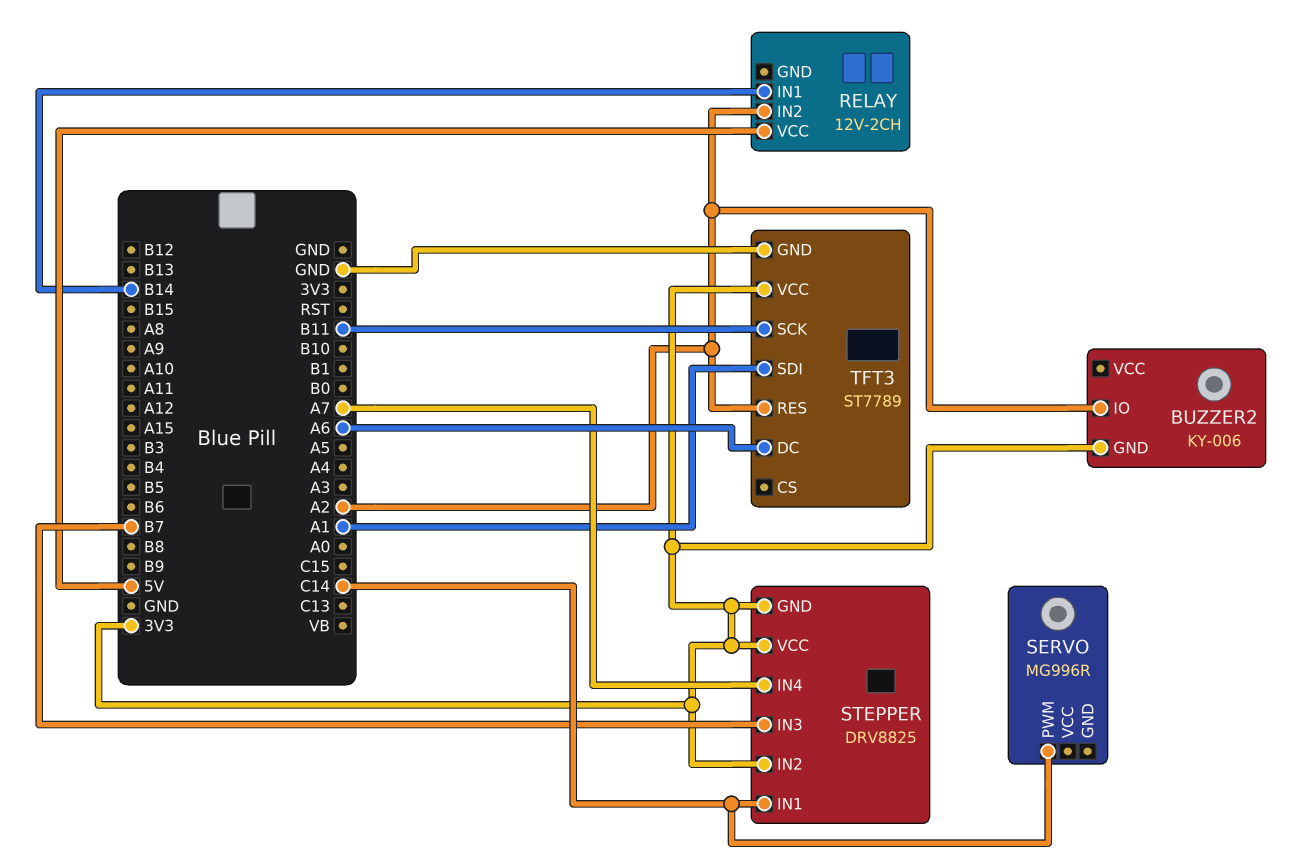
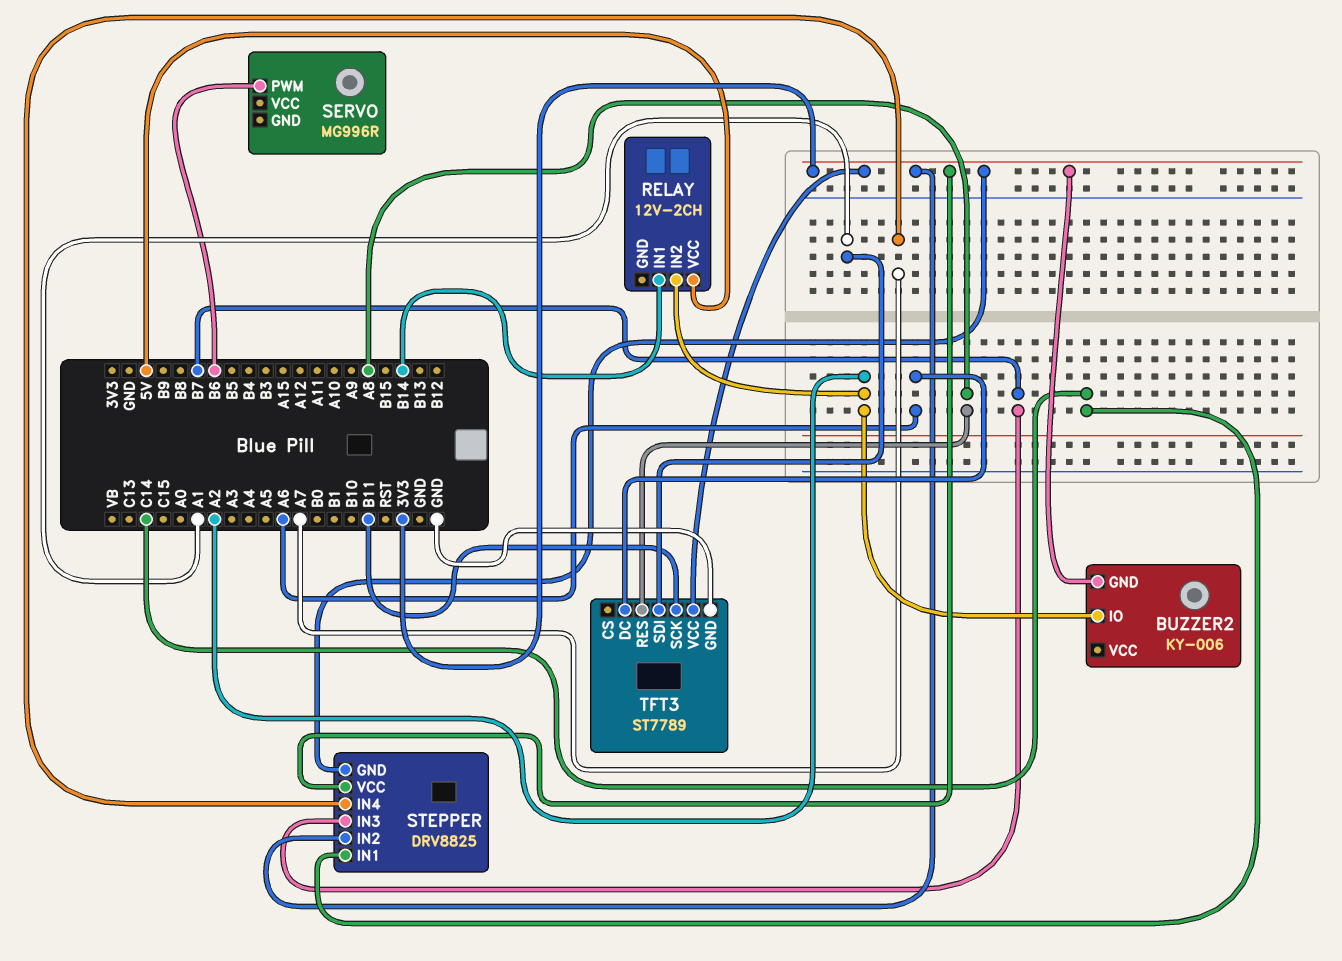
SERVO pin PWM: C14 -> B6
TFT3 pin RES: A2 -> A8

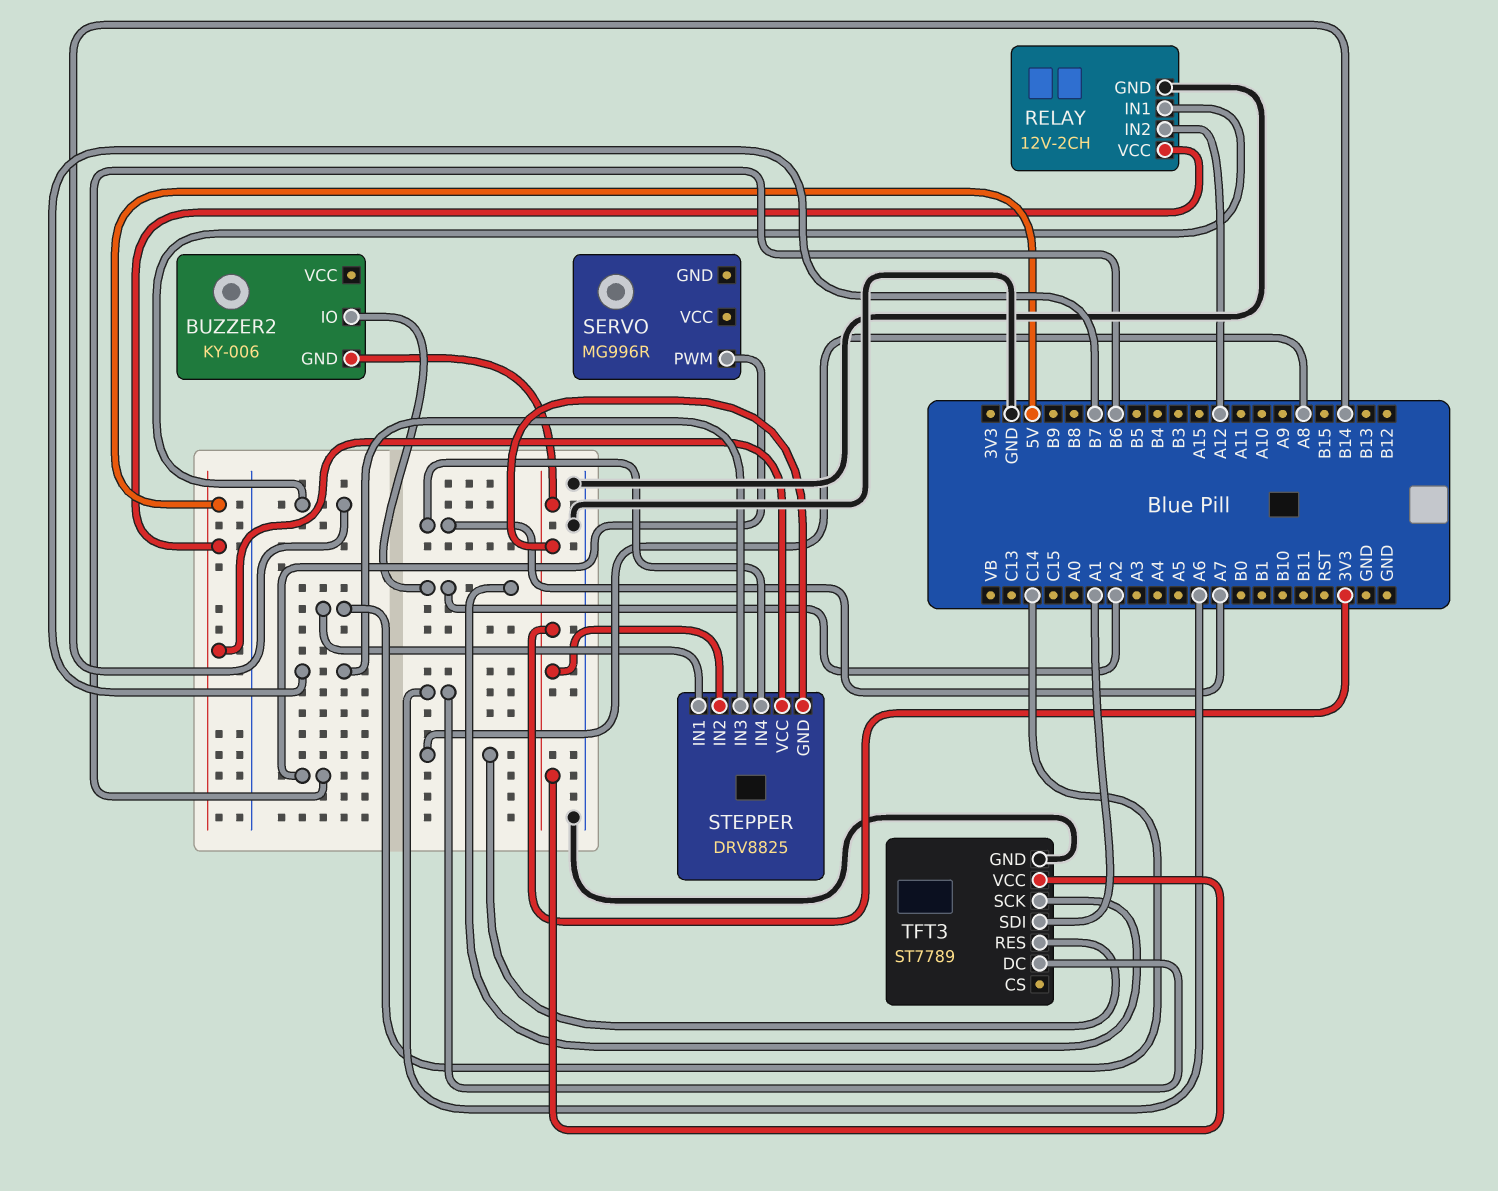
RELAY pin GND: none -> GND
RELAY pin IN2: A2 -> A12
STEPPER pin VCC: 3V3 -> 5V
TFT3 pin SCK: B11 -> A2

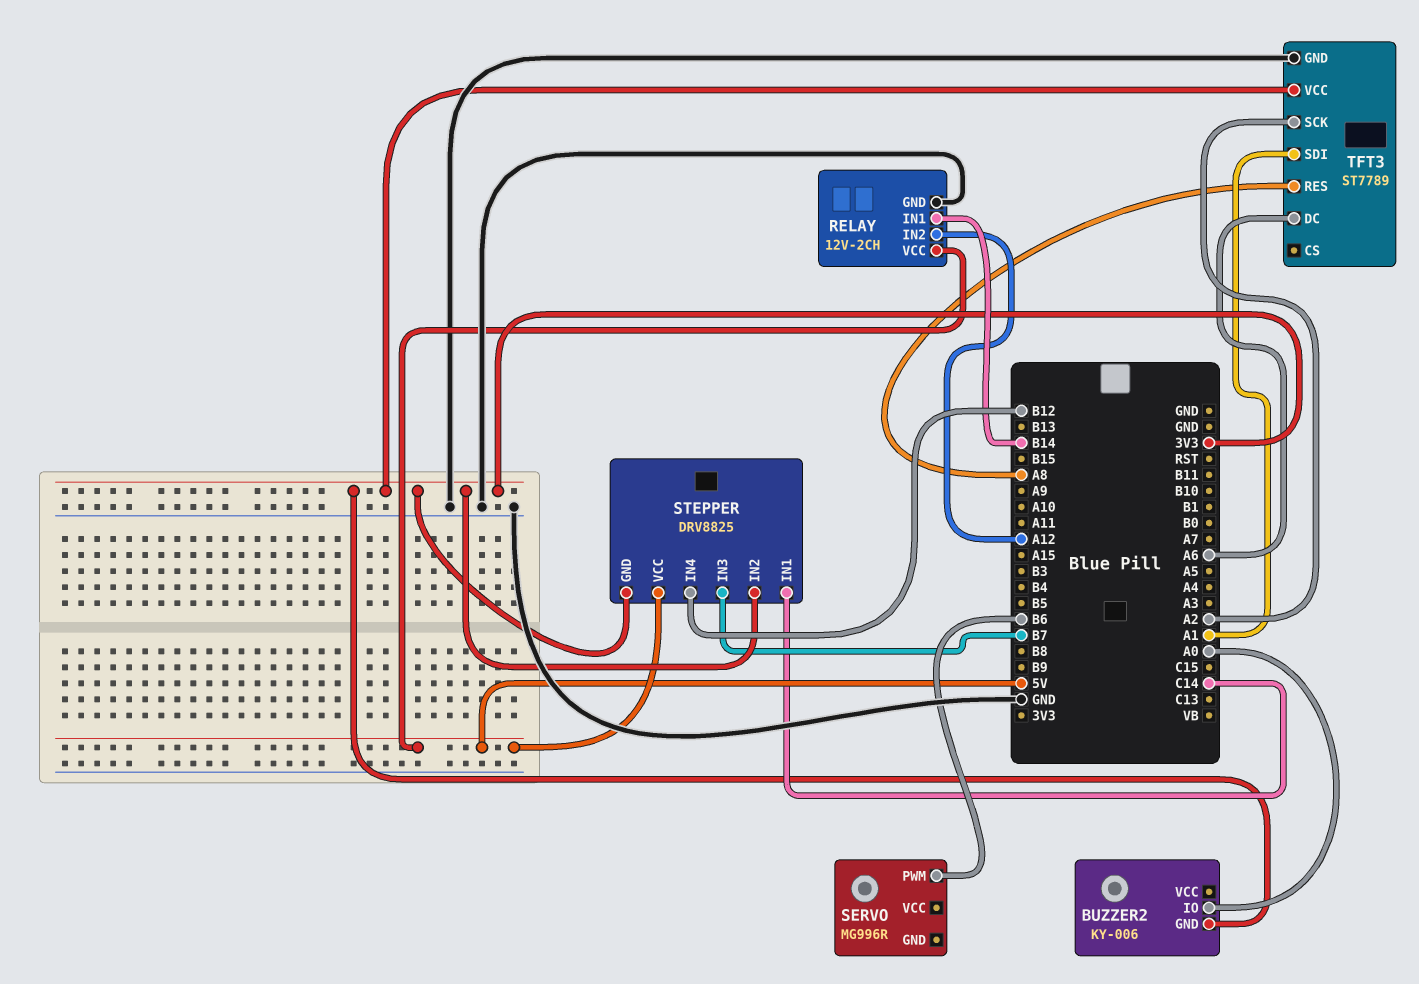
BUZZER2 pin IO: A2 -> A0
STEPPER pin IN4: A7 -> B12

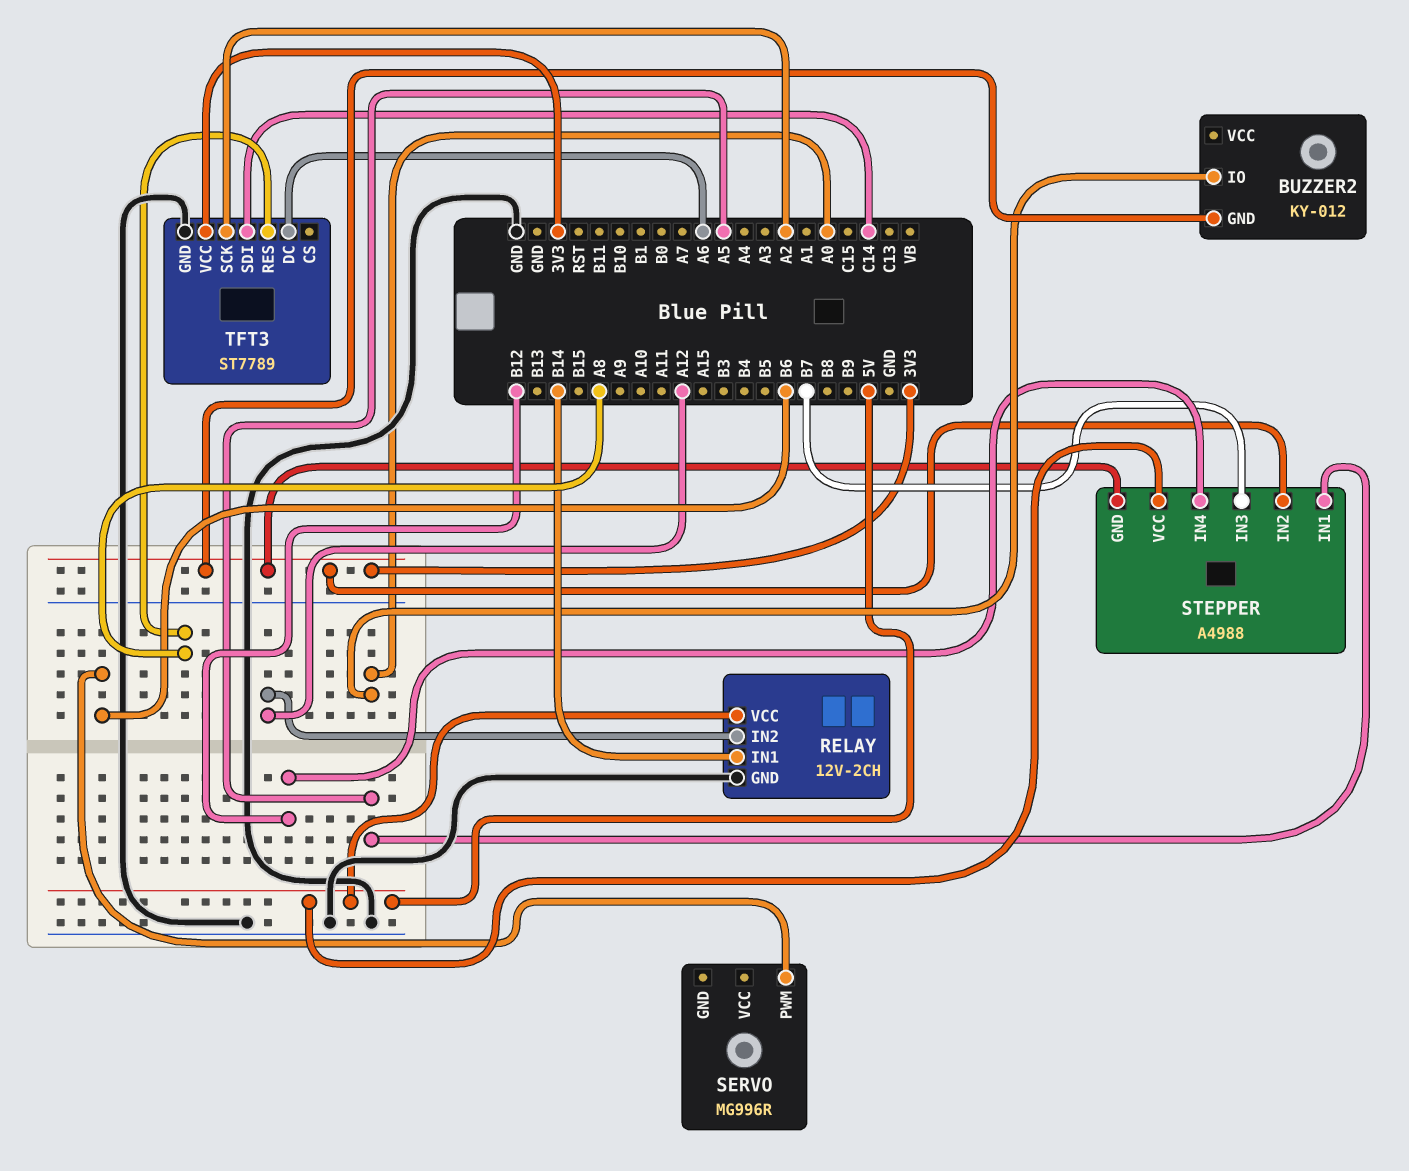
BUZZER2: KY-006 -> KY-012
STEPPER: DRV8825 -> A4988
STEPPER pin IN1: C14 -> A5
TFT3 pin SDI: A1 -> C14

